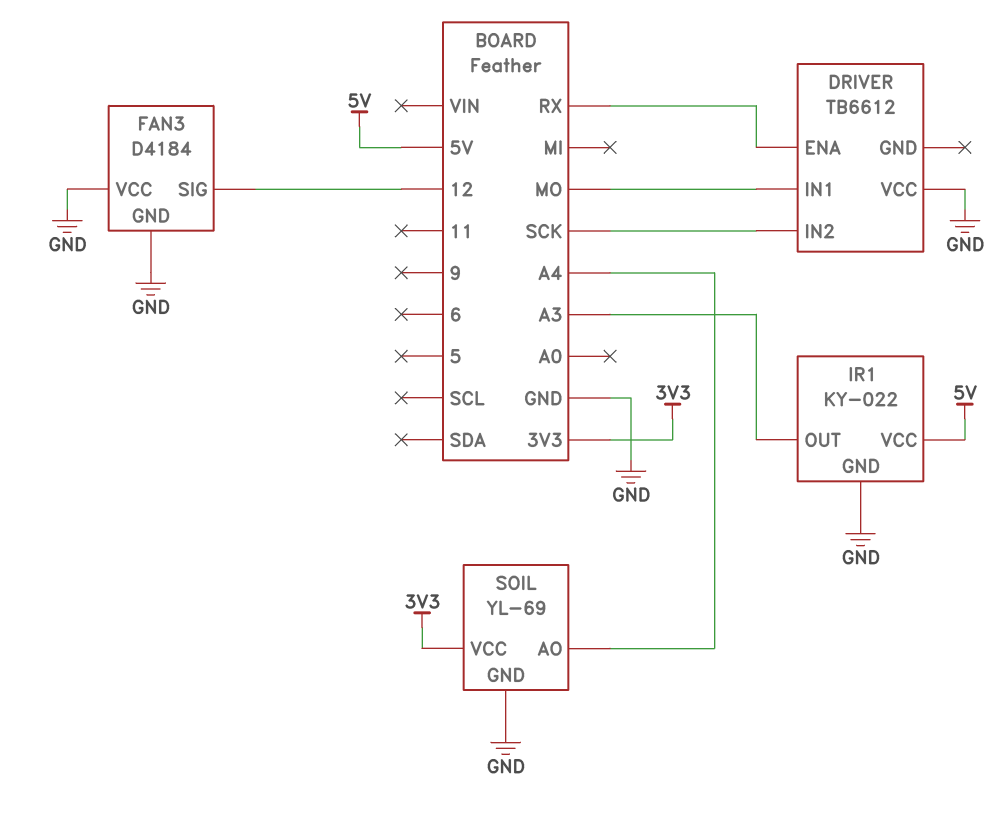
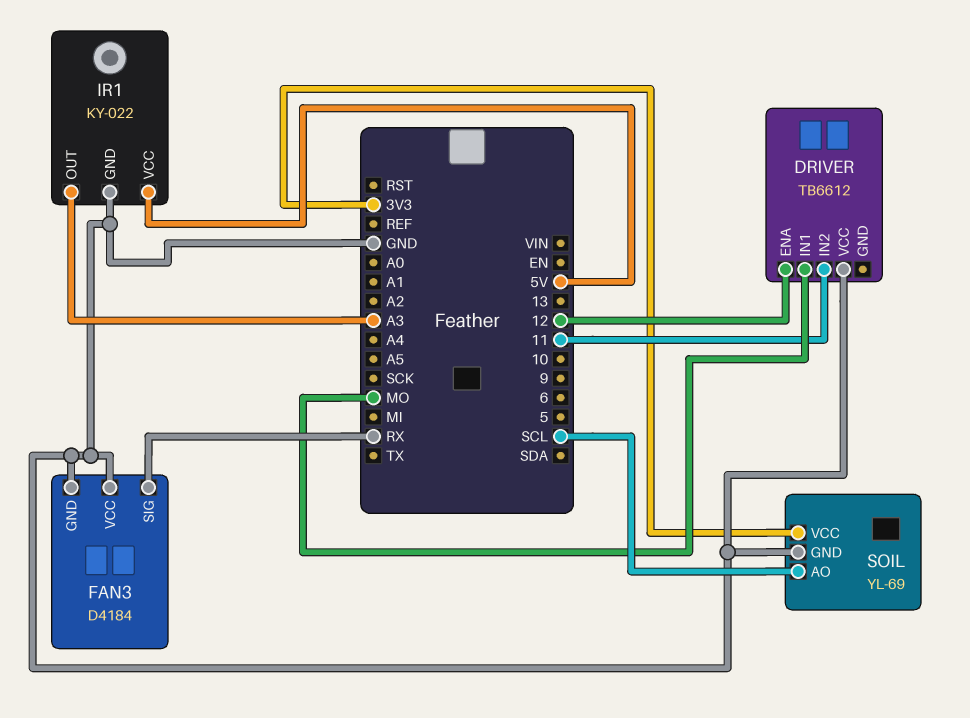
DRIVER pin ENA: RX -> 12
DRIVER pin IN2: SCK -> 11
FAN3 pin SIG: 12 -> RX
SOIL pin AO: A4 -> SCL

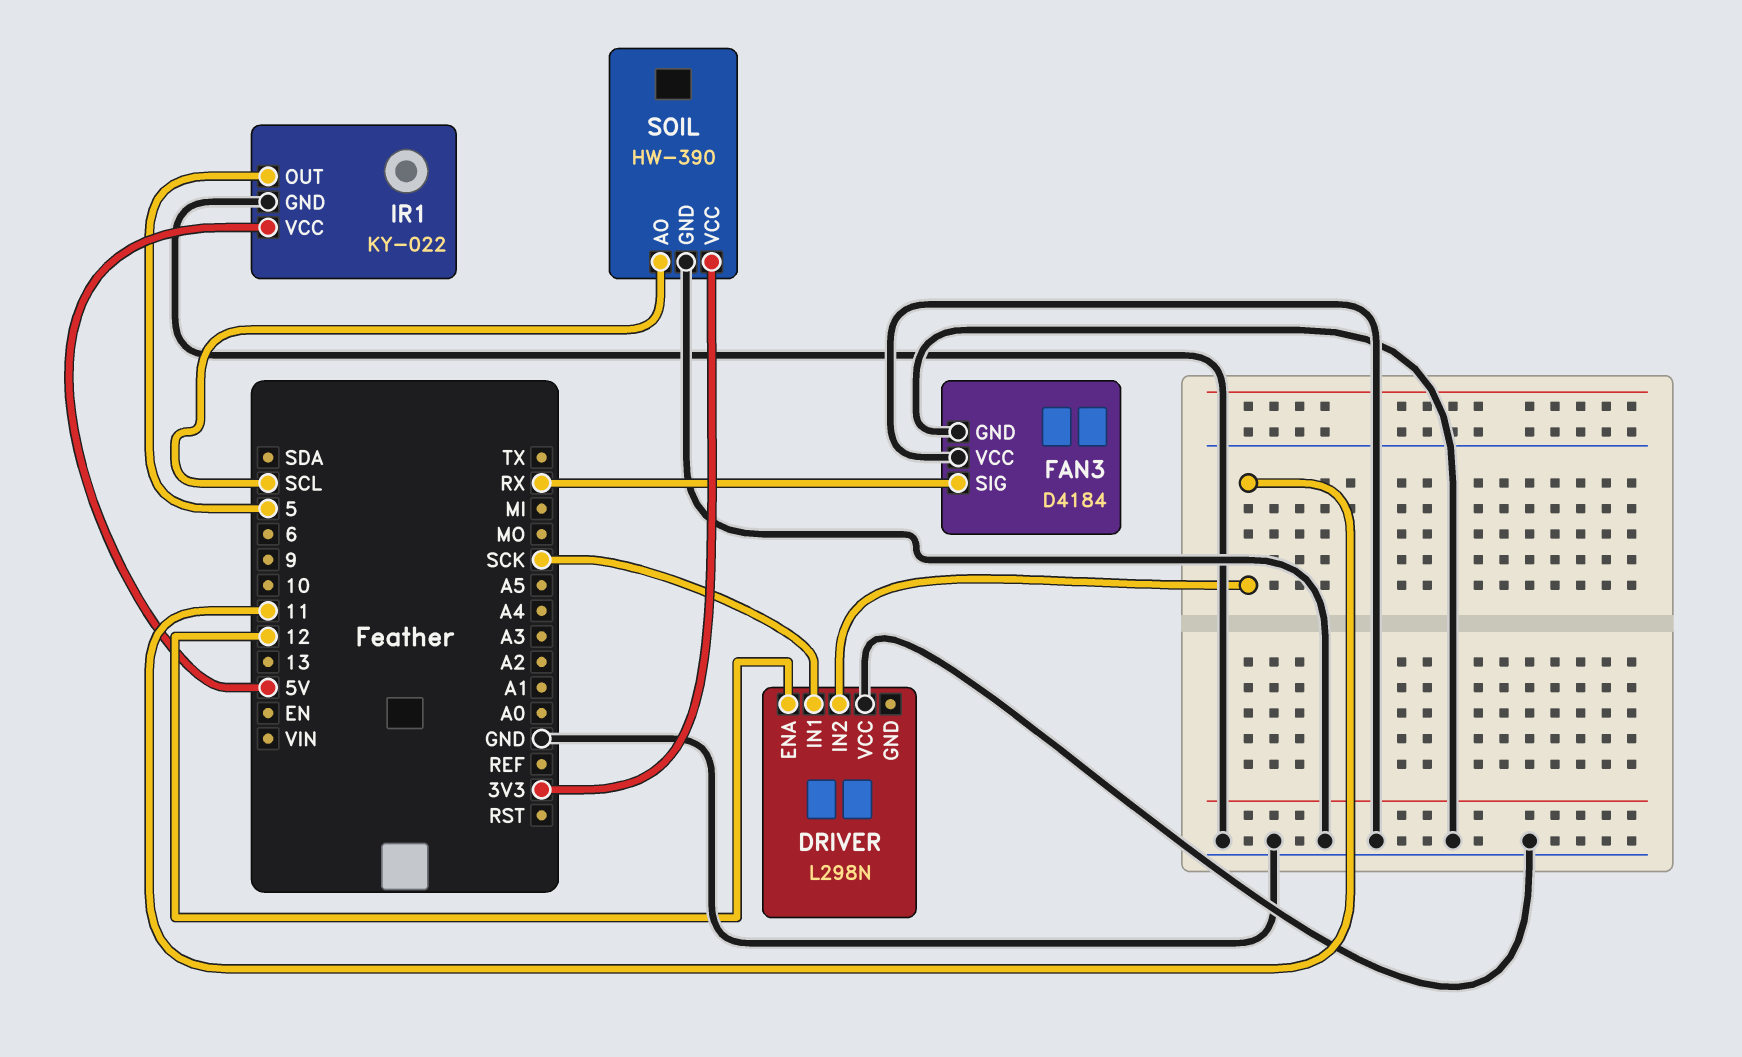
DRIVER: TB6612 -> L298N
DRIVER pin IN1: MO -> SCK
IR1 pin OUT: A3 -> 5
SOIL: YL-69 -> HW-390

